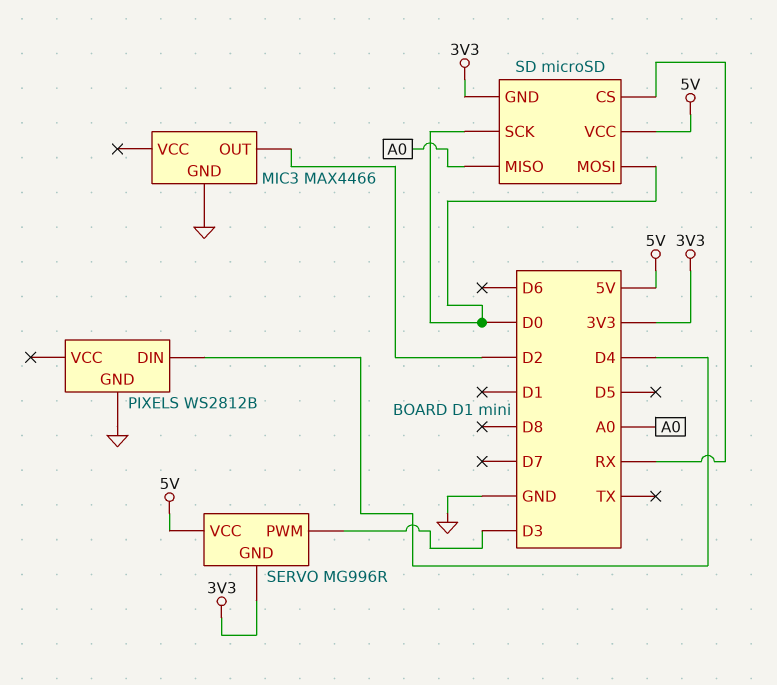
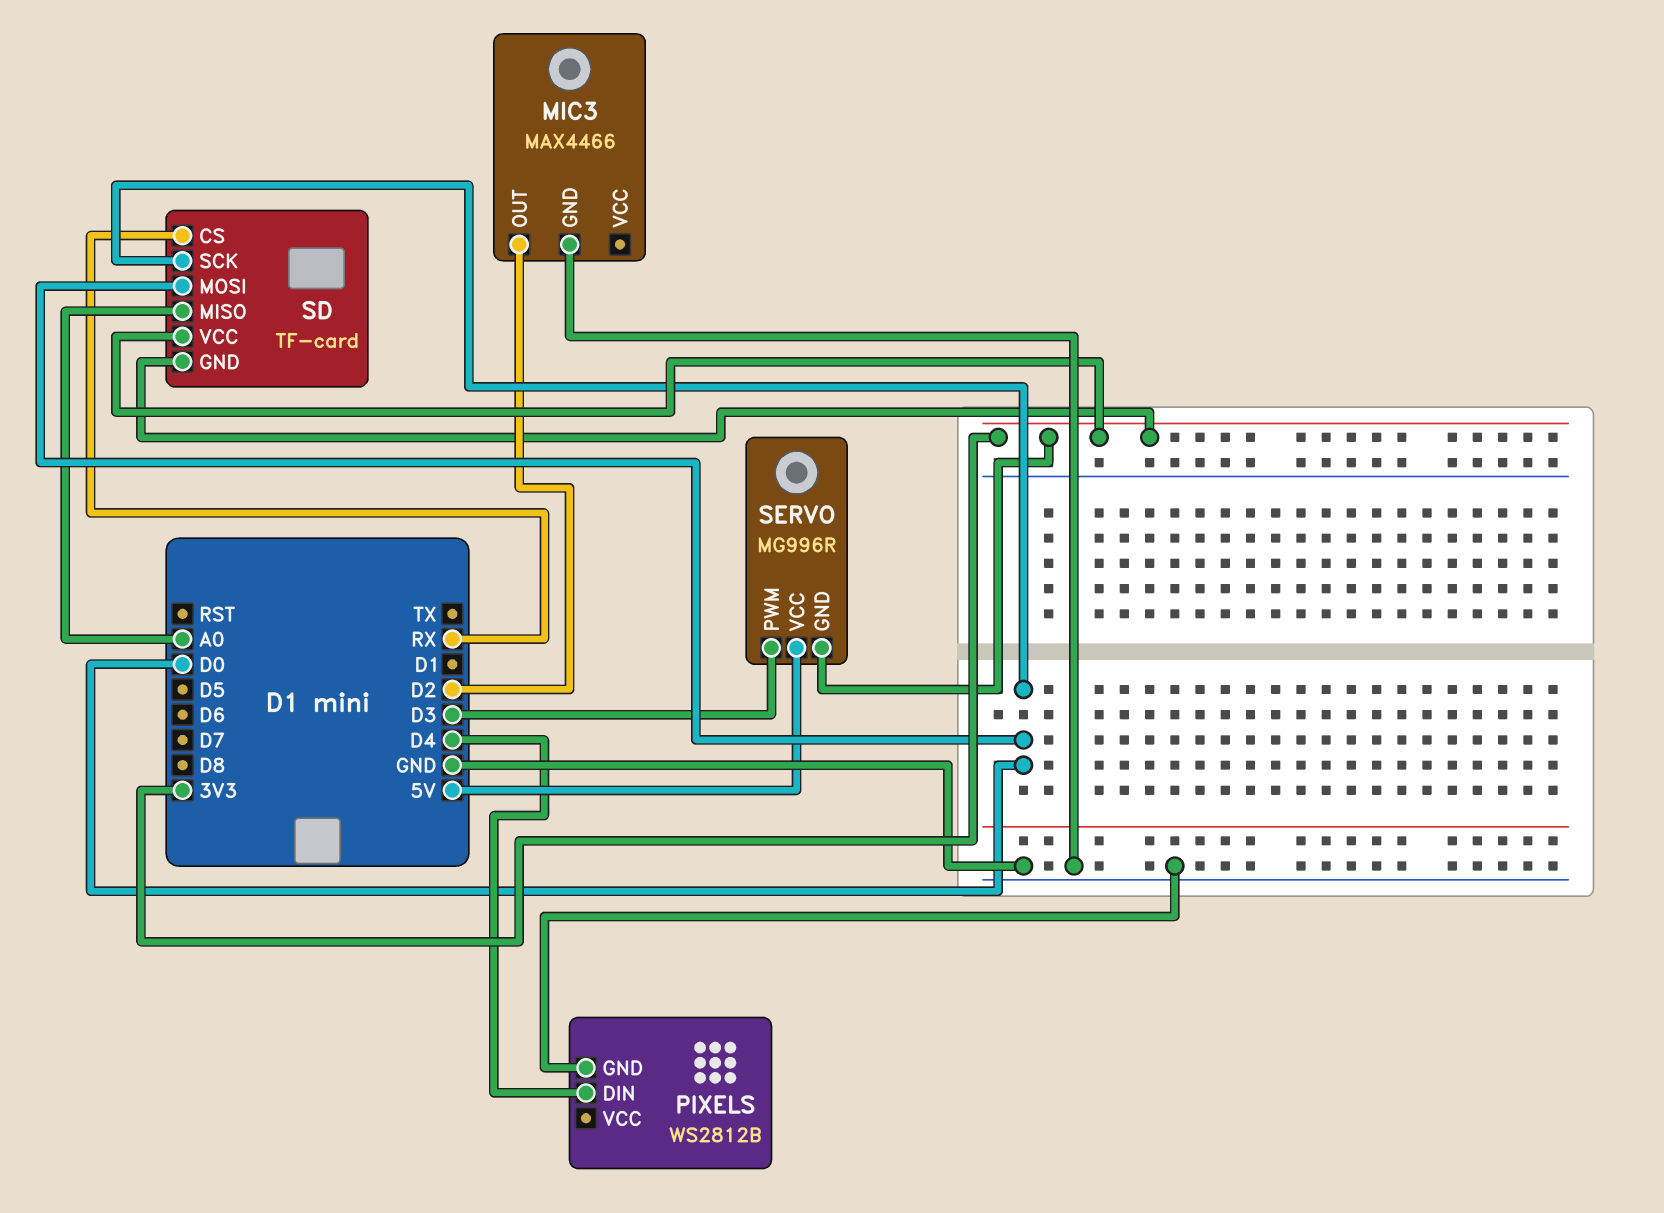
SD: microSD -> TF-card
SD pin VCC: 5V -> 3V3

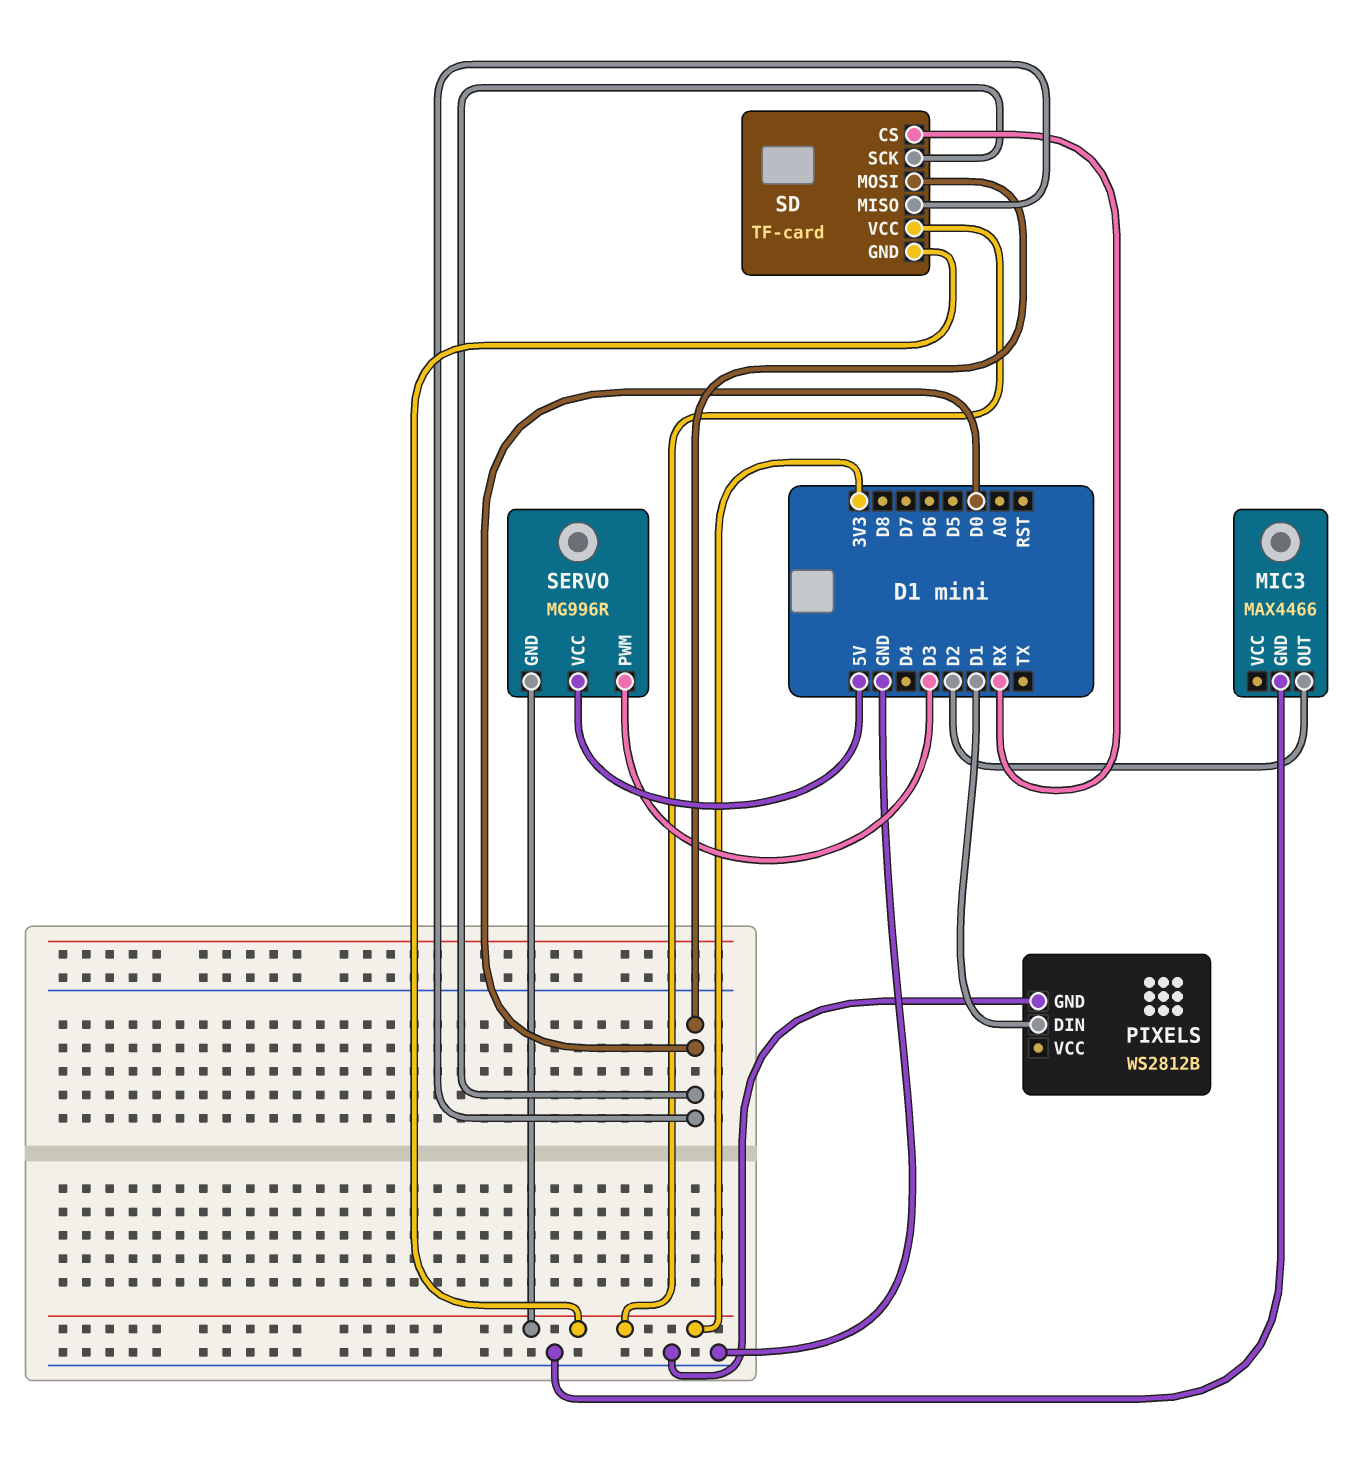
PIXELS pin DIN: D4 -> D1
SD pin MISO: A0 -> D0

